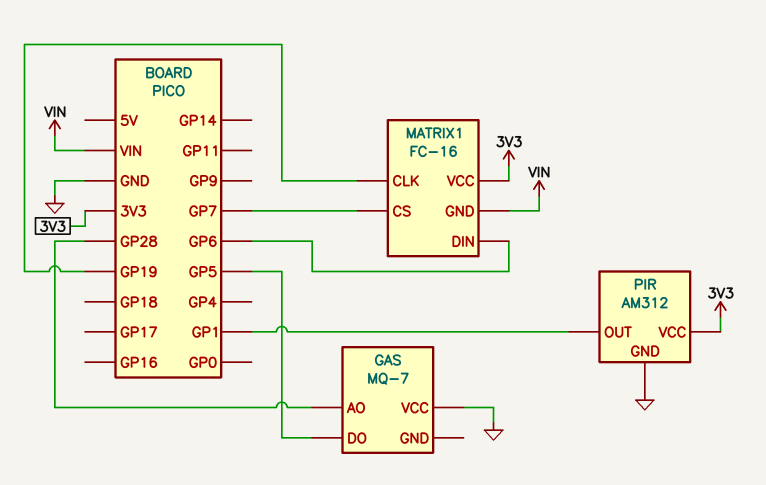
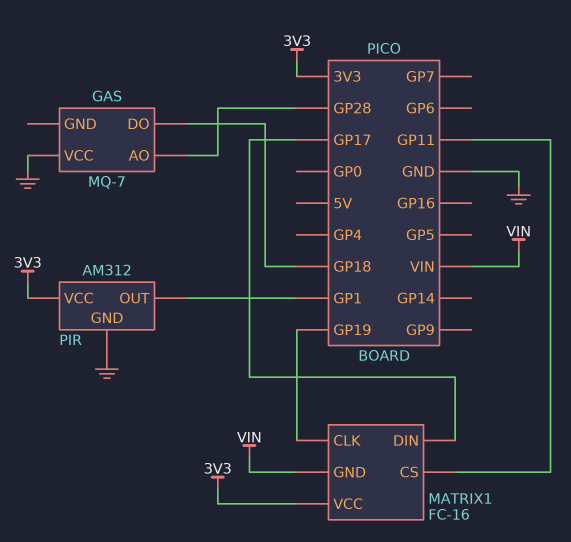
GAS pin DO: GP5 -> GP18
MATRIX1 pin CS: GP7 -> GP11
MATRIX1 pin DIN: GP6 -> GP17

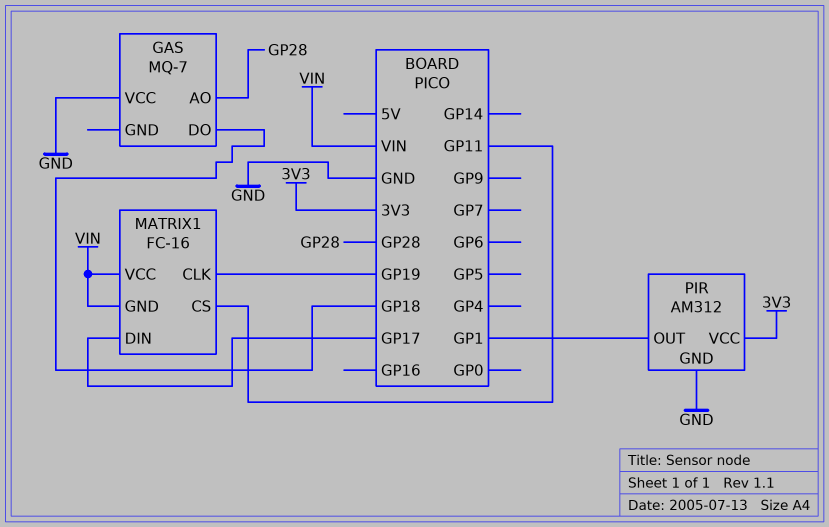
MATRIX1 pin VCC: 3V3 -> VIN

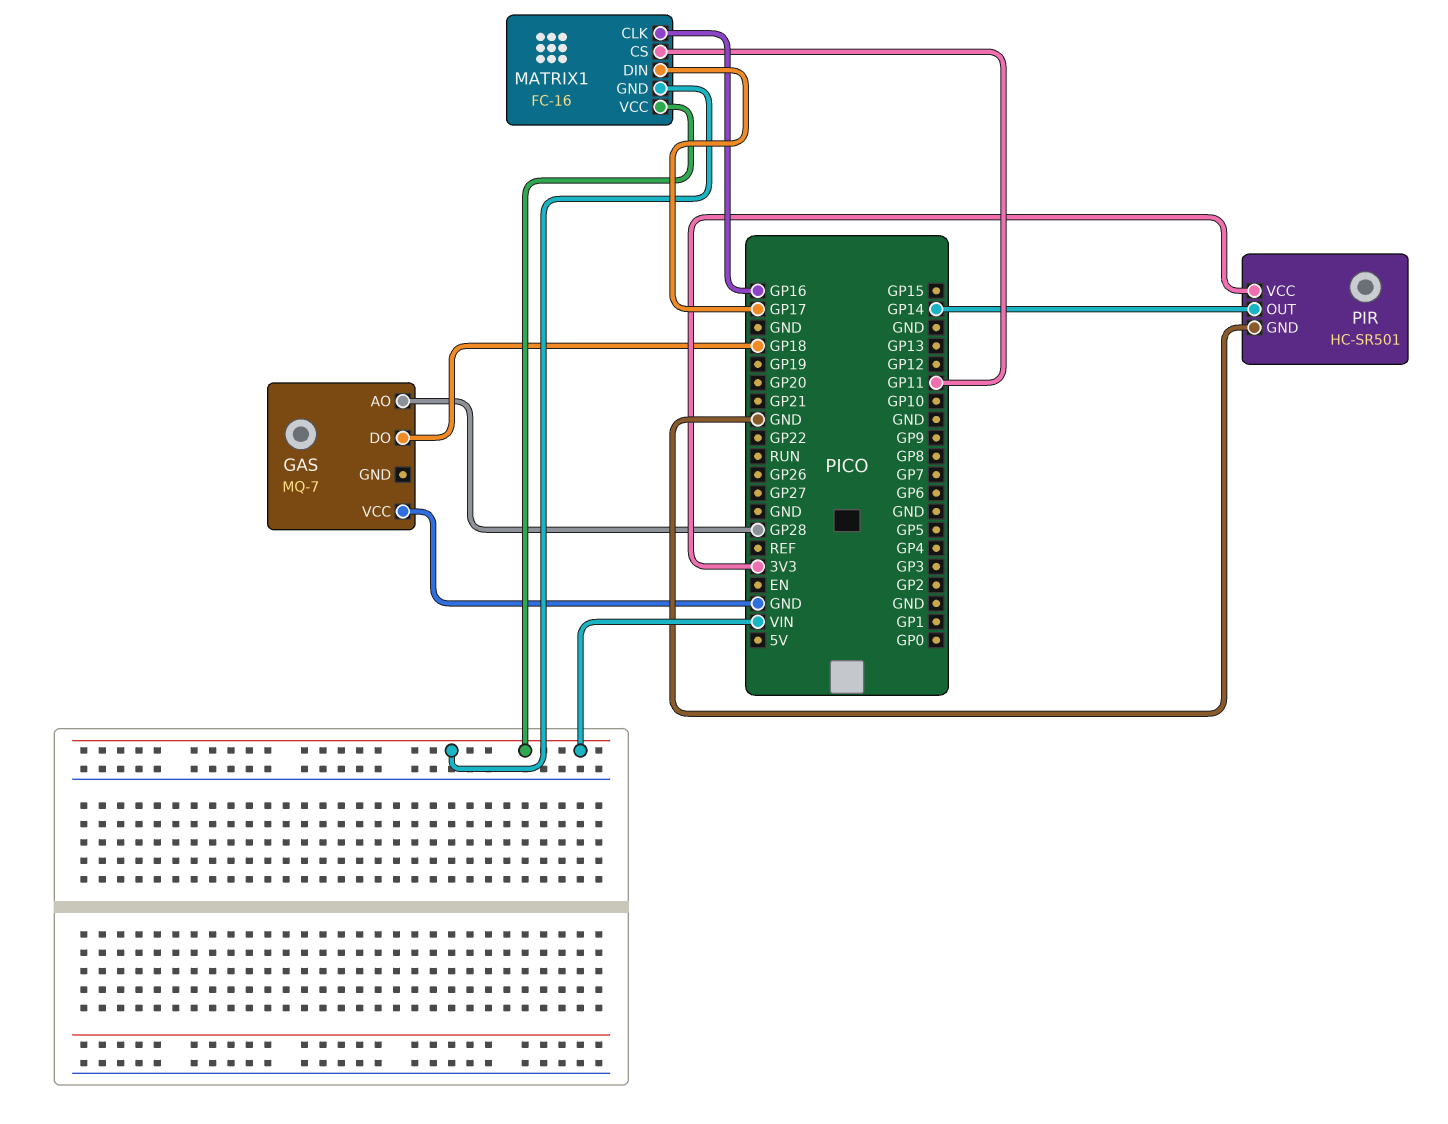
MATRIX1 pin CLK: GP19 -> GP16
PIR: AM312 -> HC-SR501
PIR pin OUT: GP1 -> GP14

